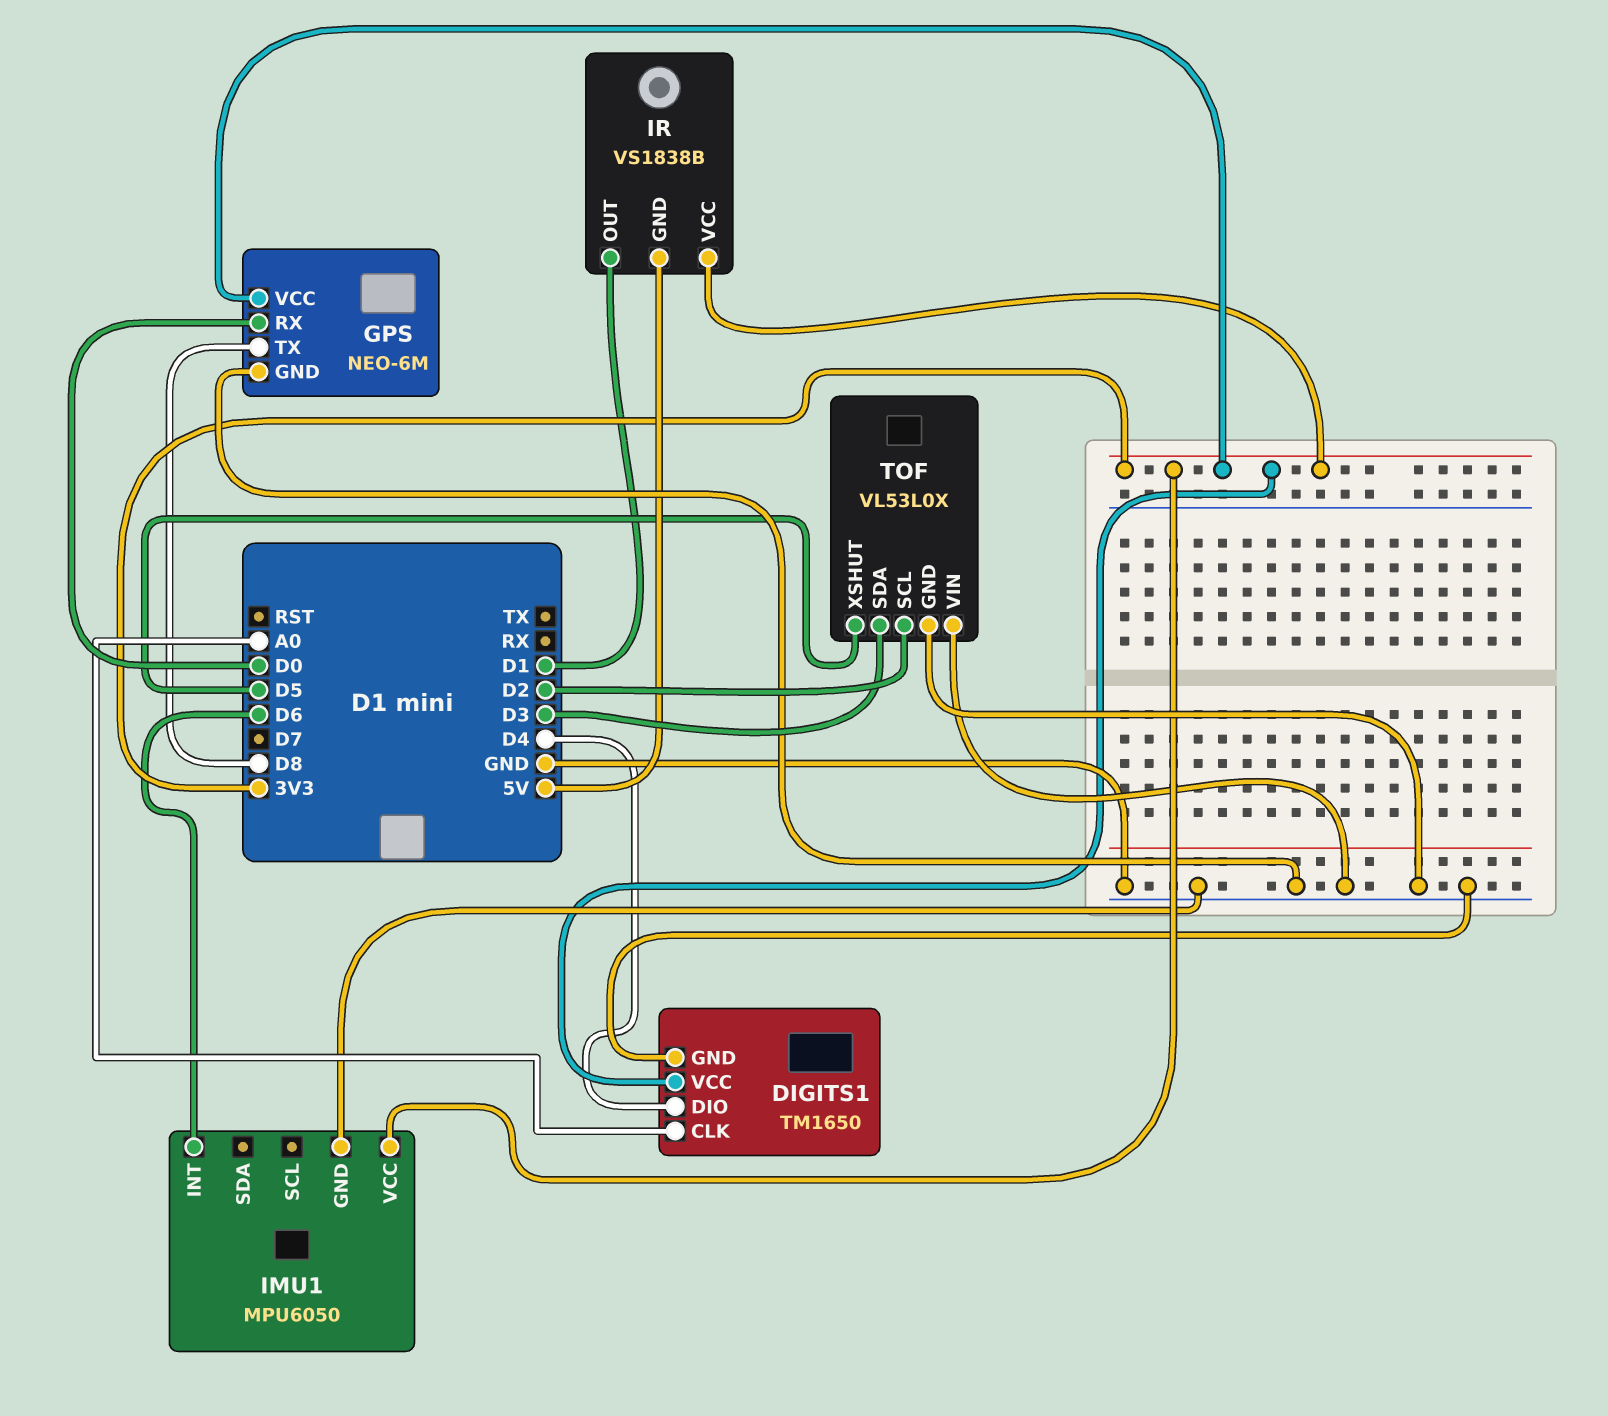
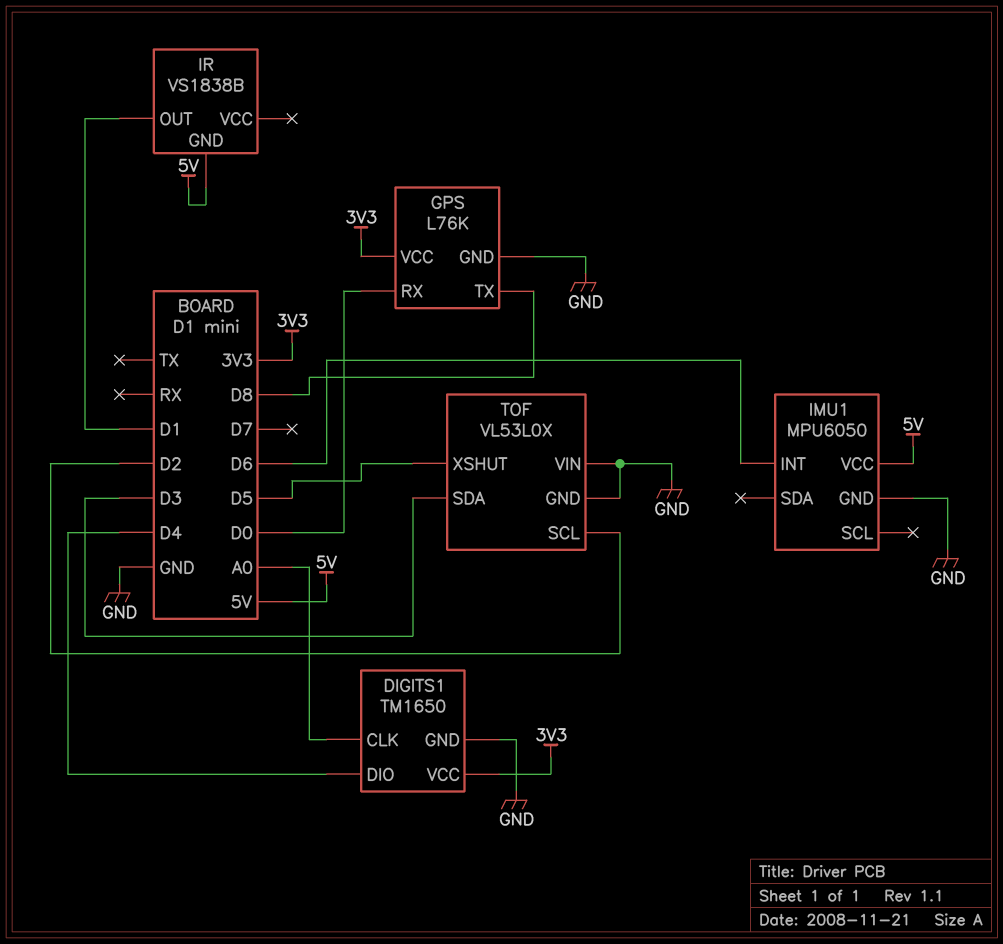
GPS: NEO-6M -> L76K
IMU1 pin VCC: 3V3 -> 5V
IR pin VCC: 3V3 -> none

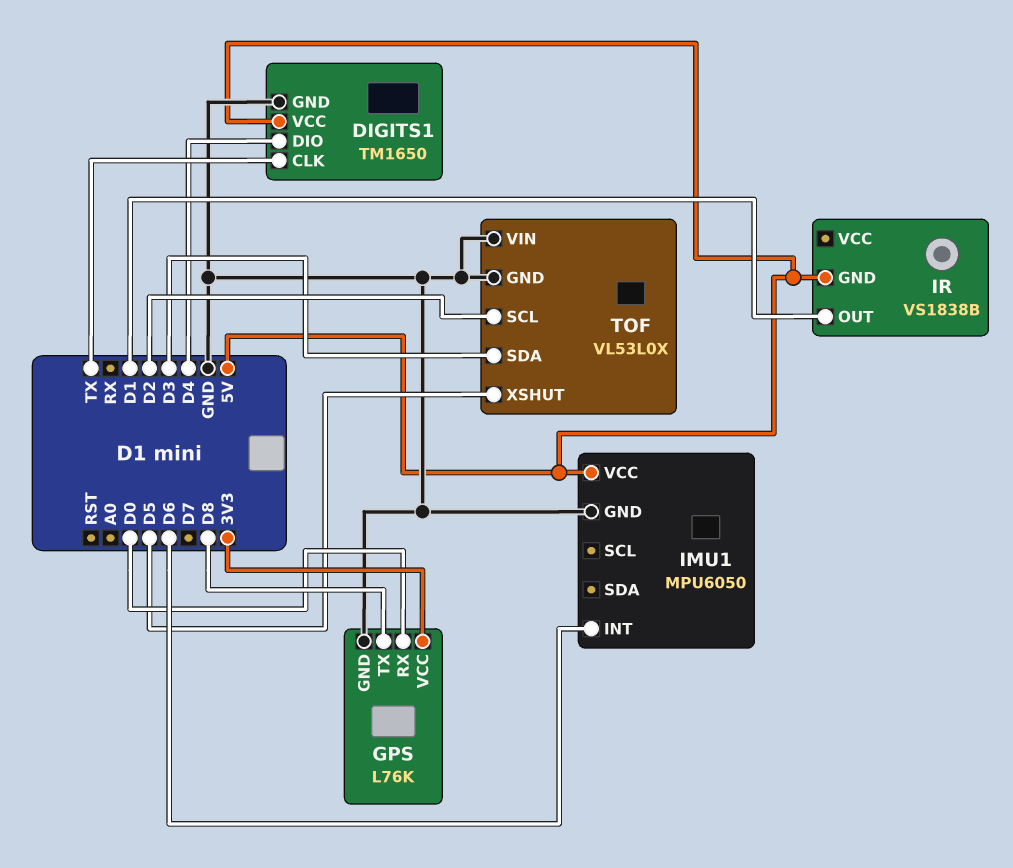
DIGITS1 pin CLK: A0 -> TX
DIGITS1 pin VCC: 3V3 -> 5V

